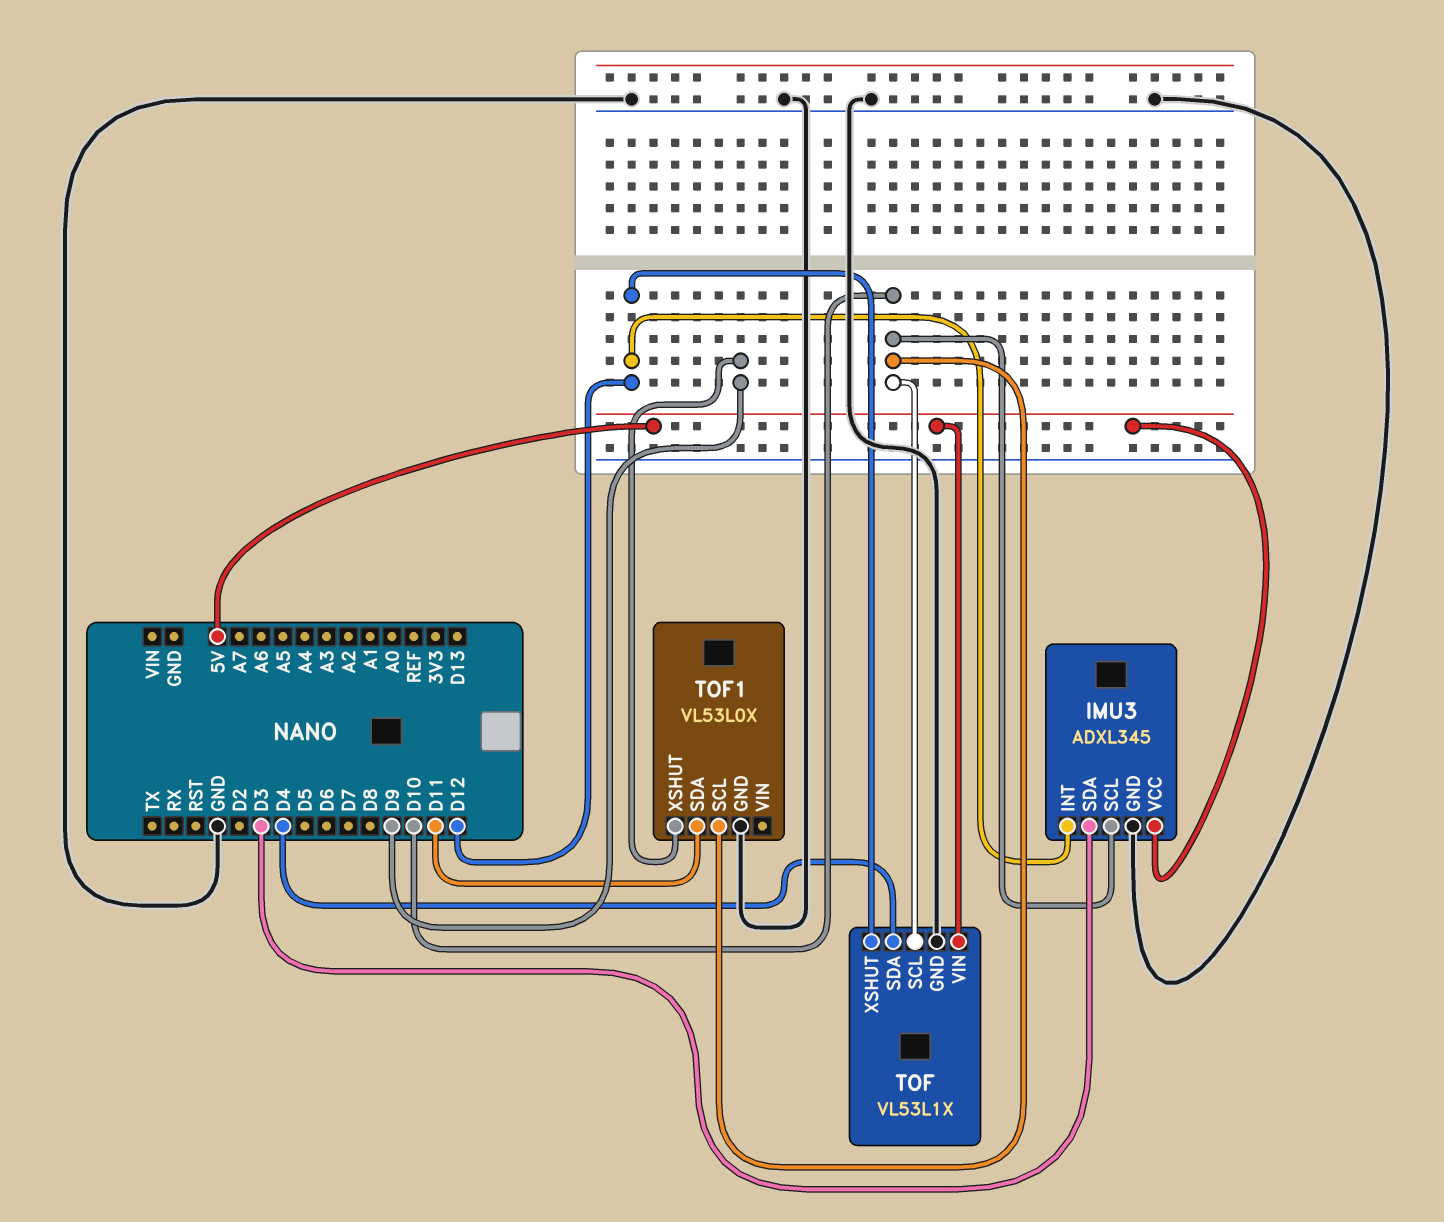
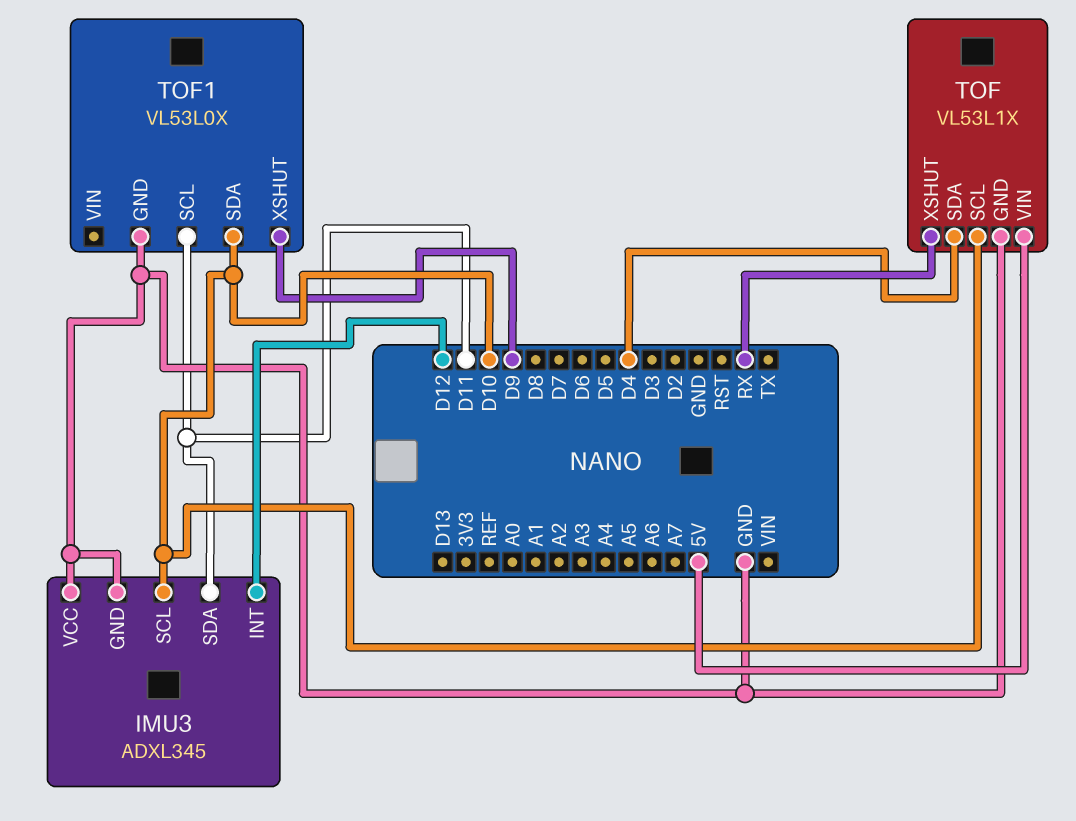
IMU3 pin SDA: D3 -> D11
IMU3 pin VCC: 5V -> GND
TOF pin XSHUT: D12 -> RX
TOF1 pin SCL: D10 -> D11
TOF1 pin SDA: D11 -> D10

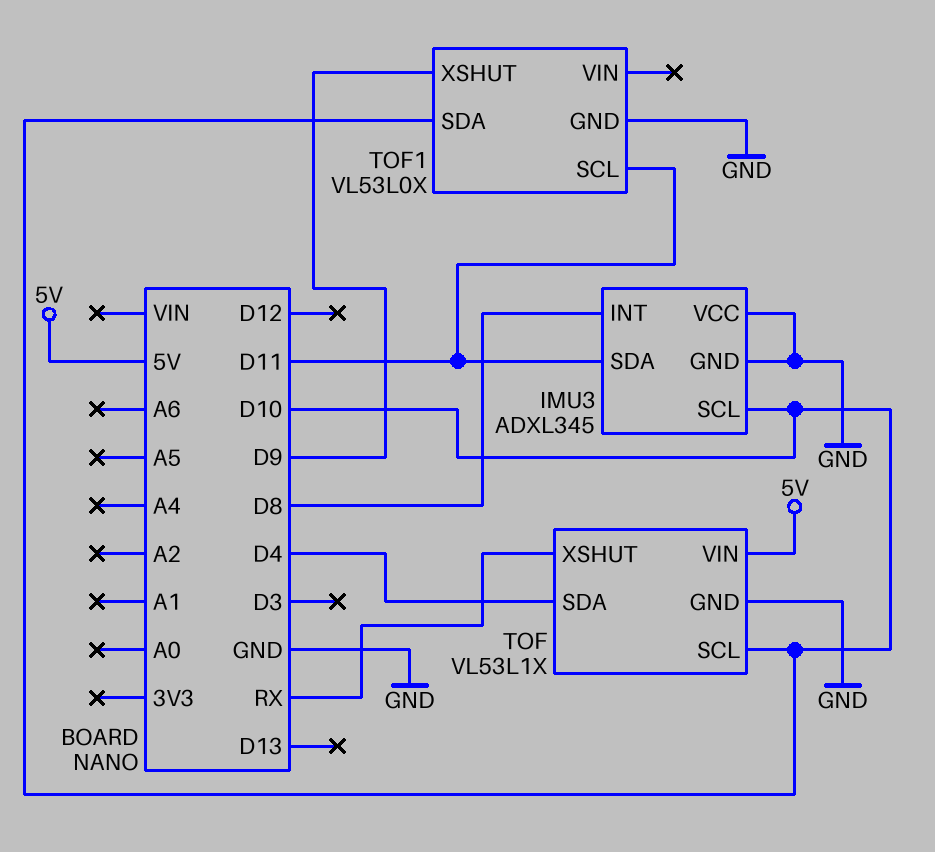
IMU3 pin INT: D12 -> D8

